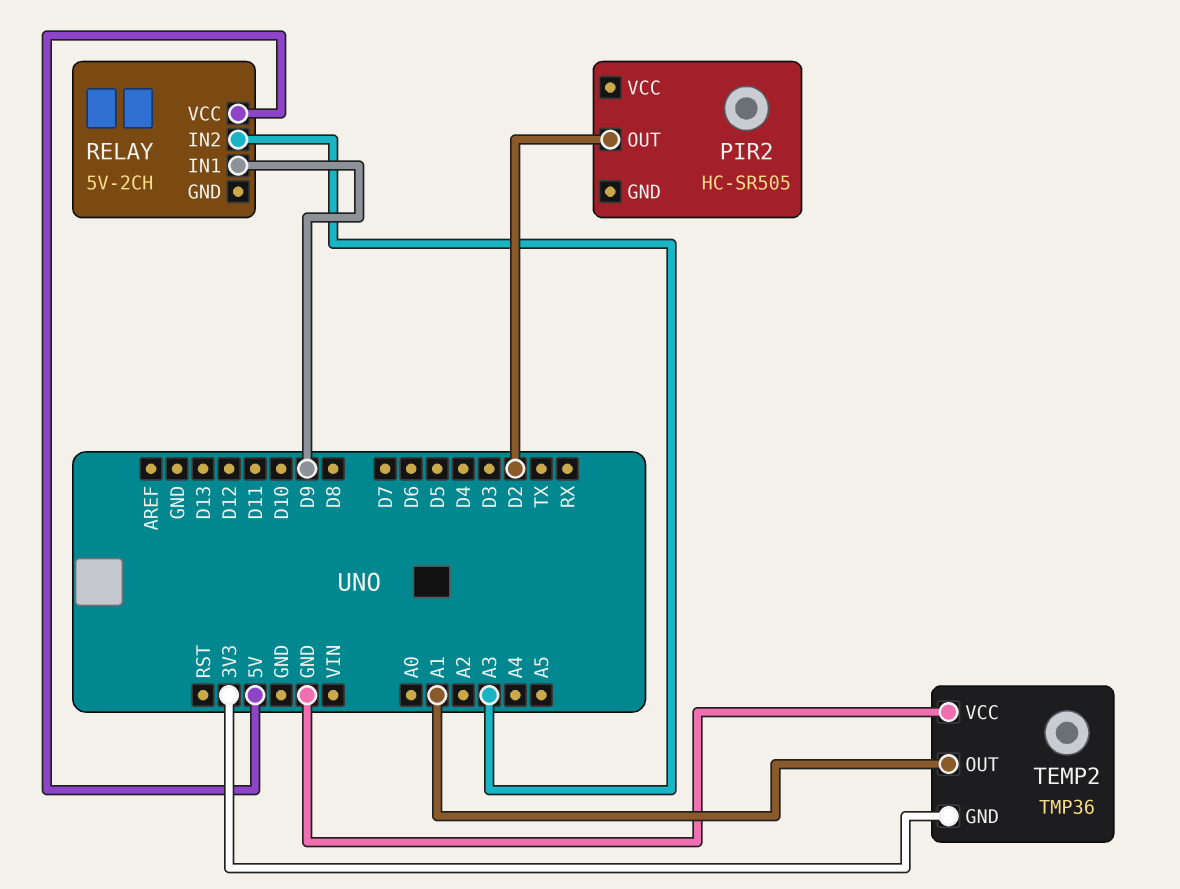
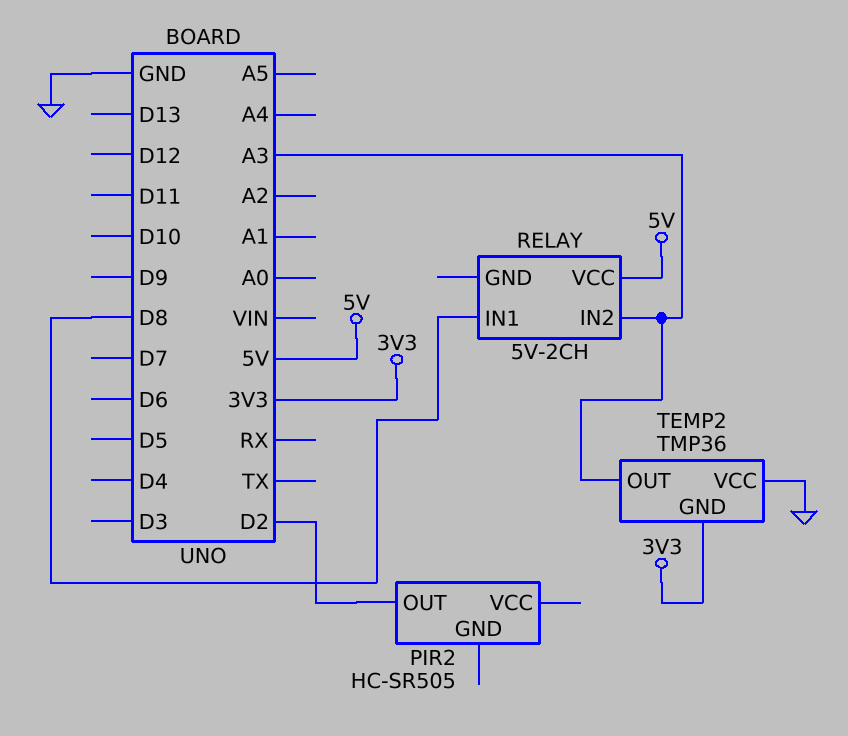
RELAY pin IN1: D9 -> D8
TEMP2 pin OUT: A1 -> A3

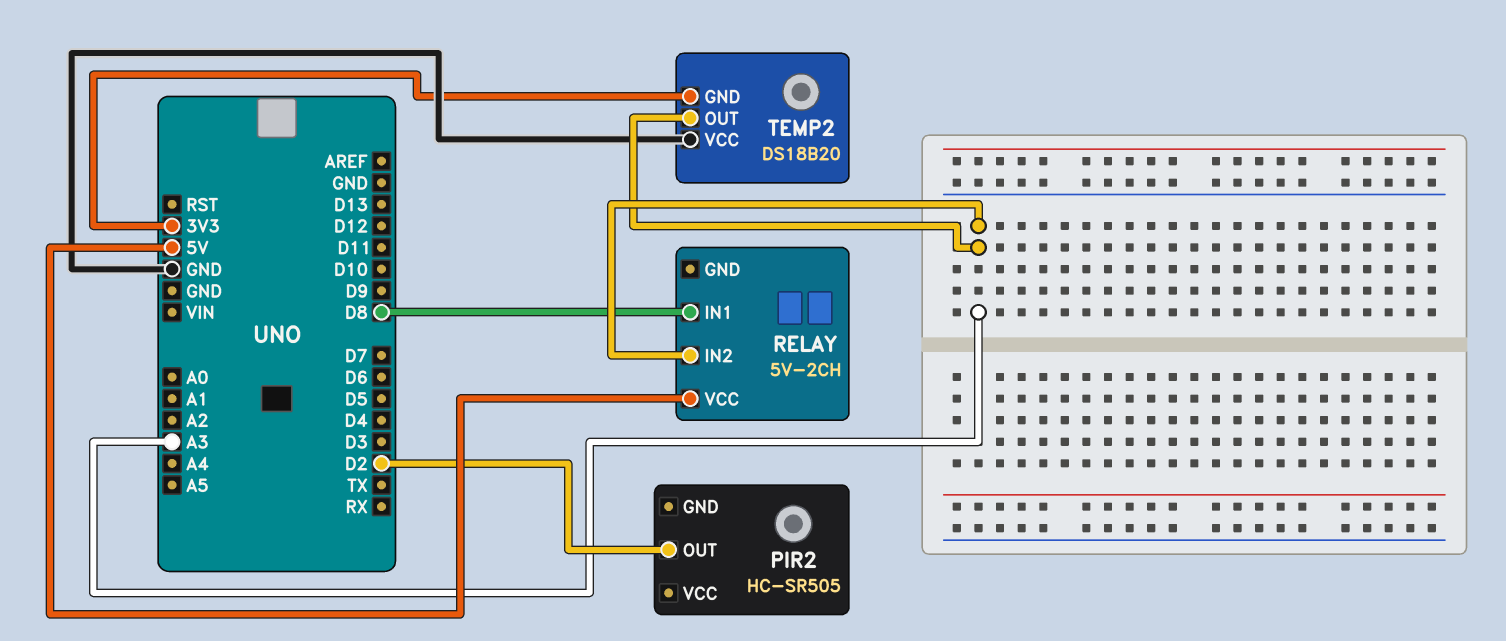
TEMP2: TMP36 -> DS18B20

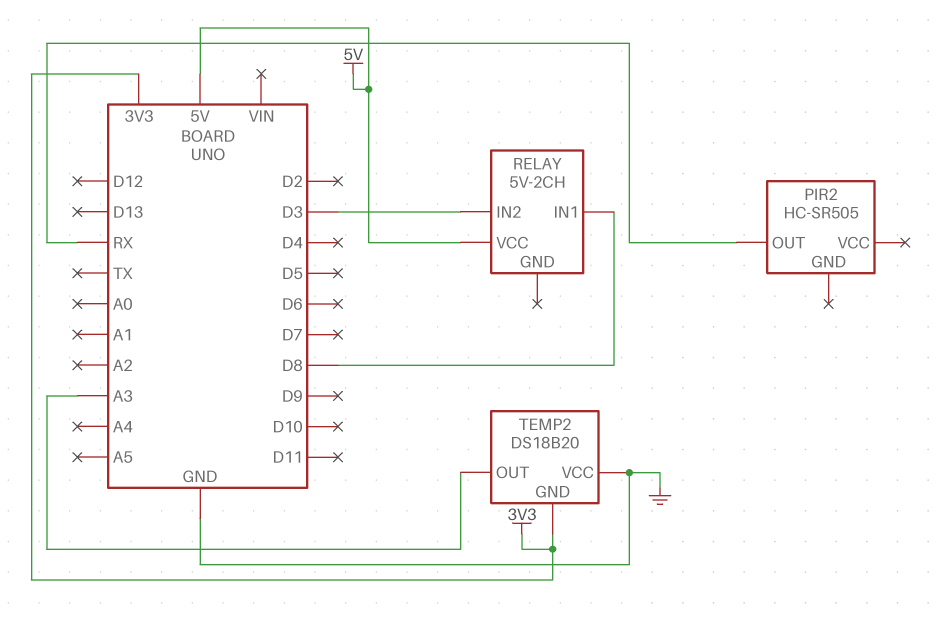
PIR2 pin OUT: D2 -> RX
RELAY pin IN2: A3 -> D3

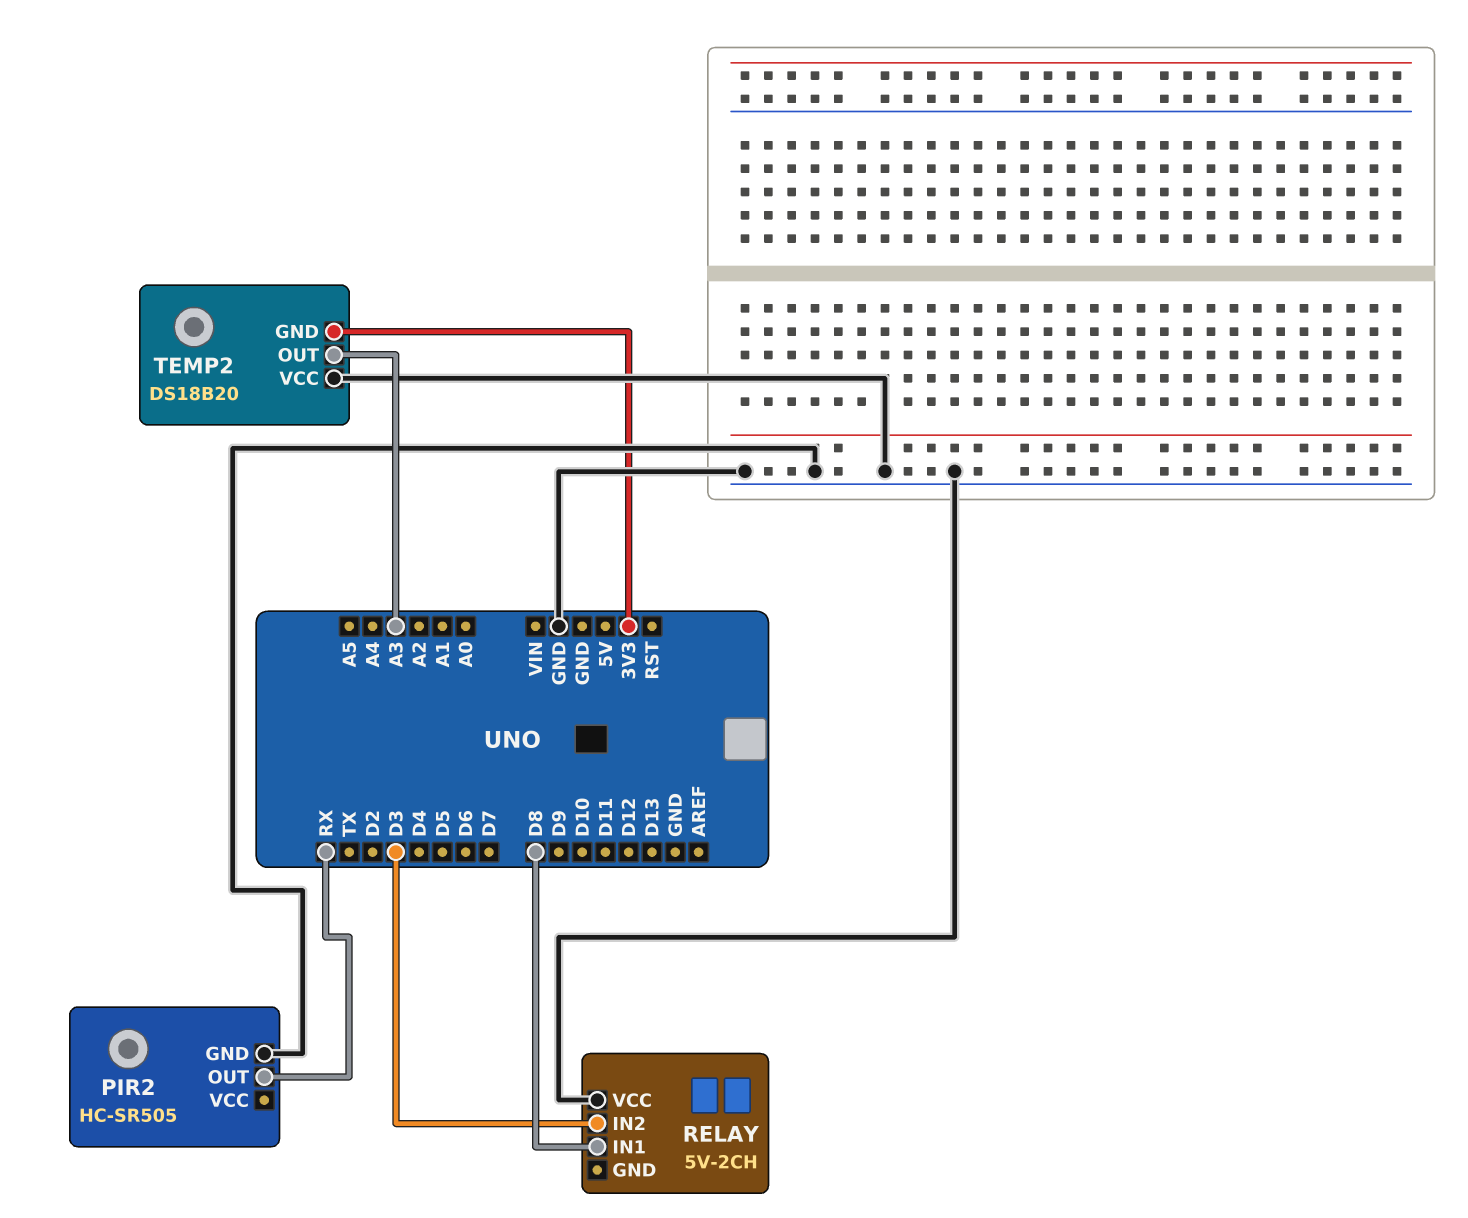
PIR2 pin GND: none -> GND
RELAY pin VCC: 5V -> GND

